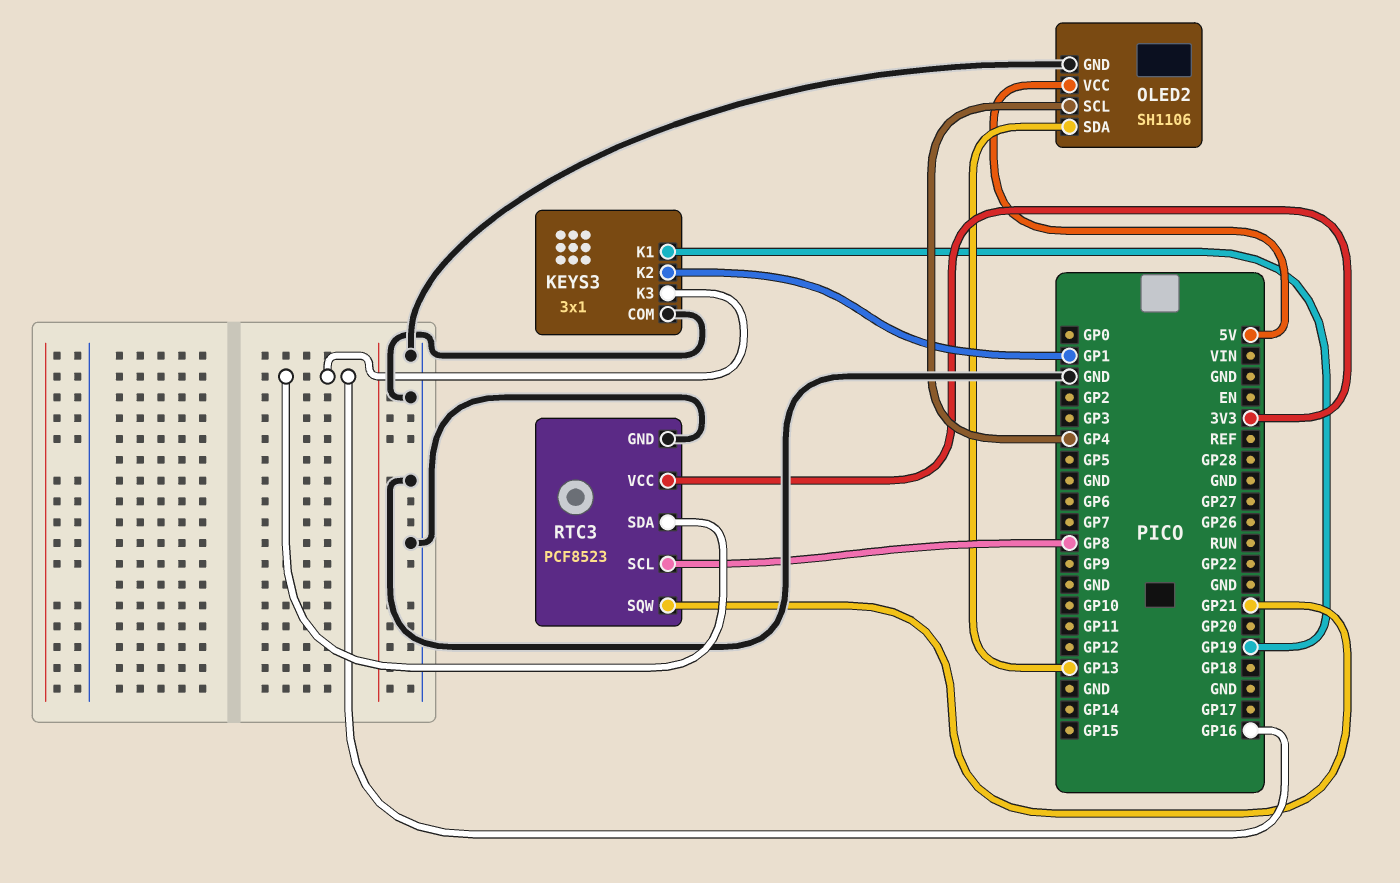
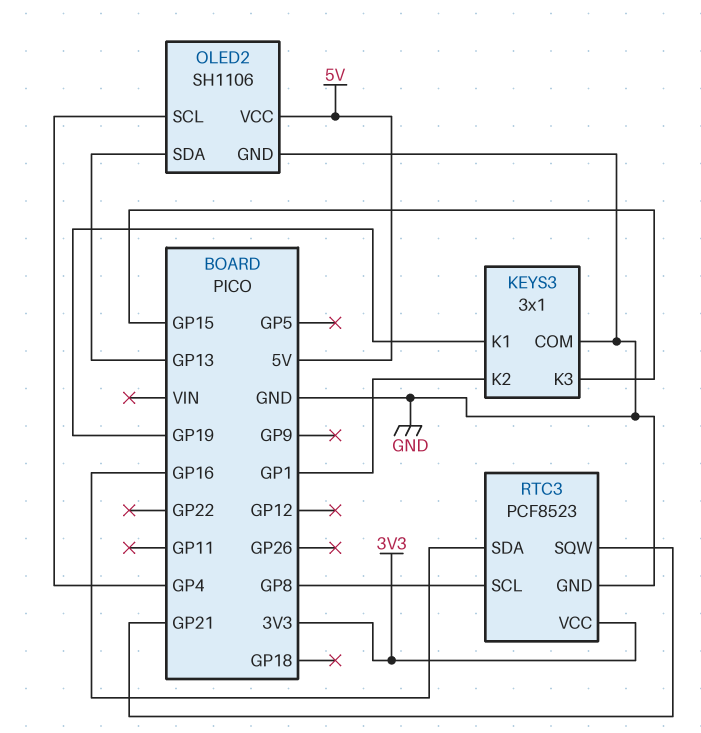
KEYS3 pin K3: GP16 -> GP15

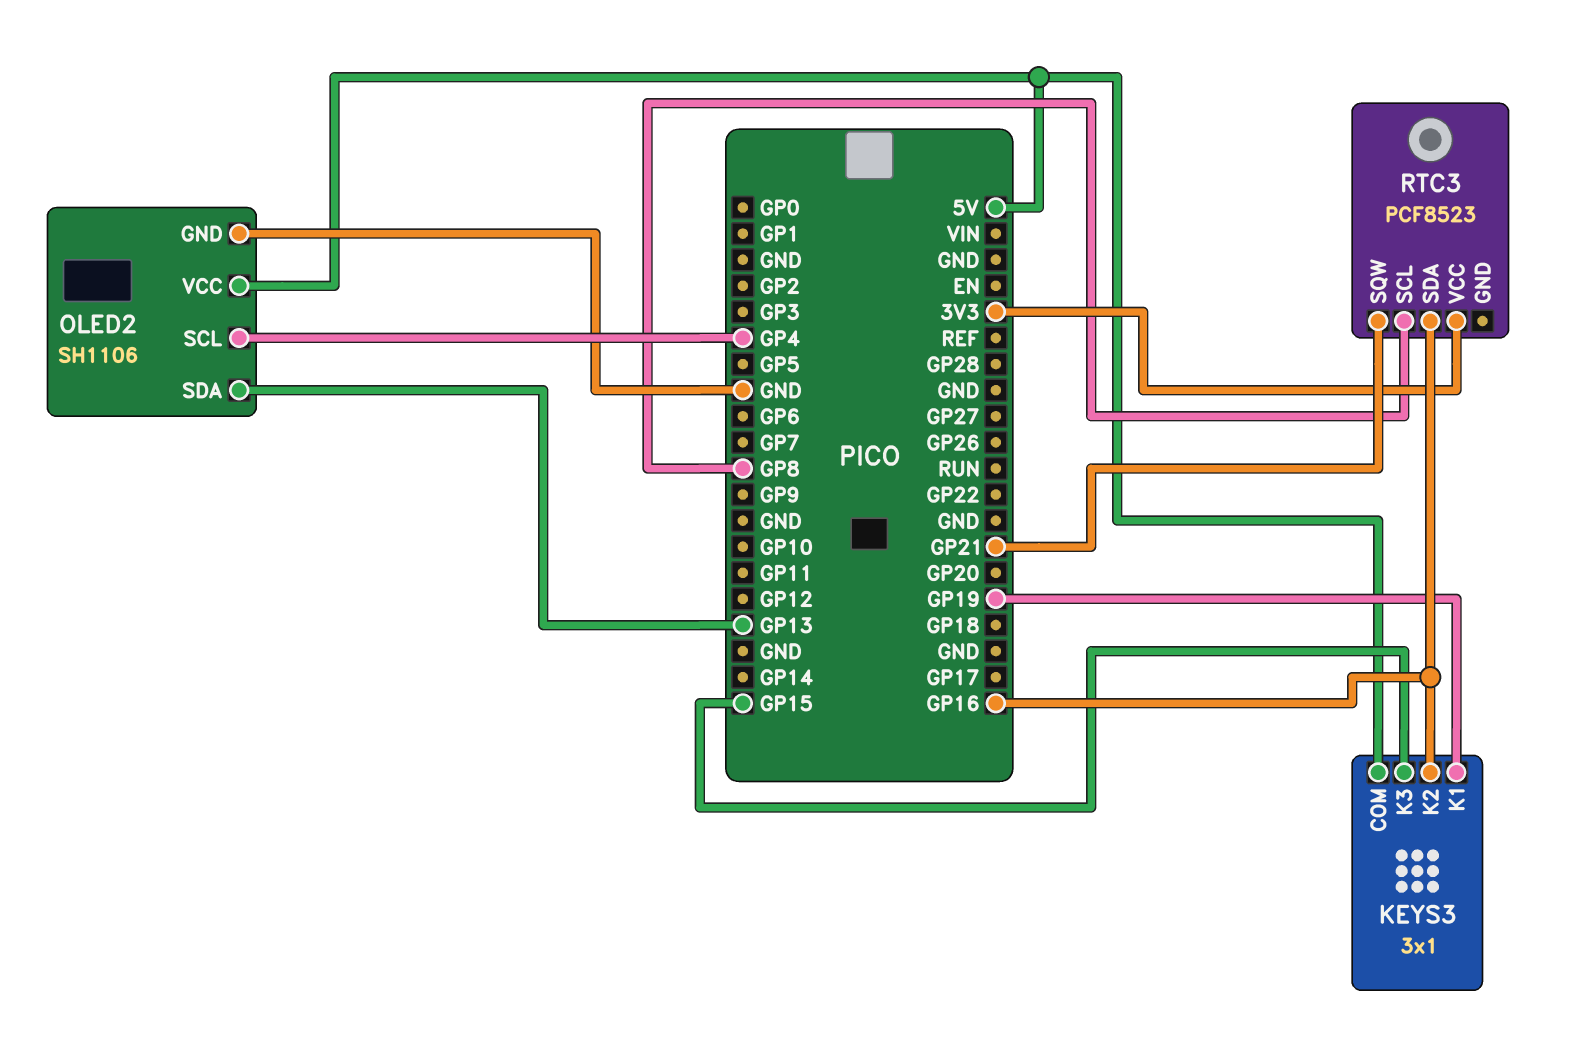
KEYS3 pin COM: GND -> 5V
KEYS3 pin K2: GP1 -> GP16
RTC3 pin GND: GND -> none

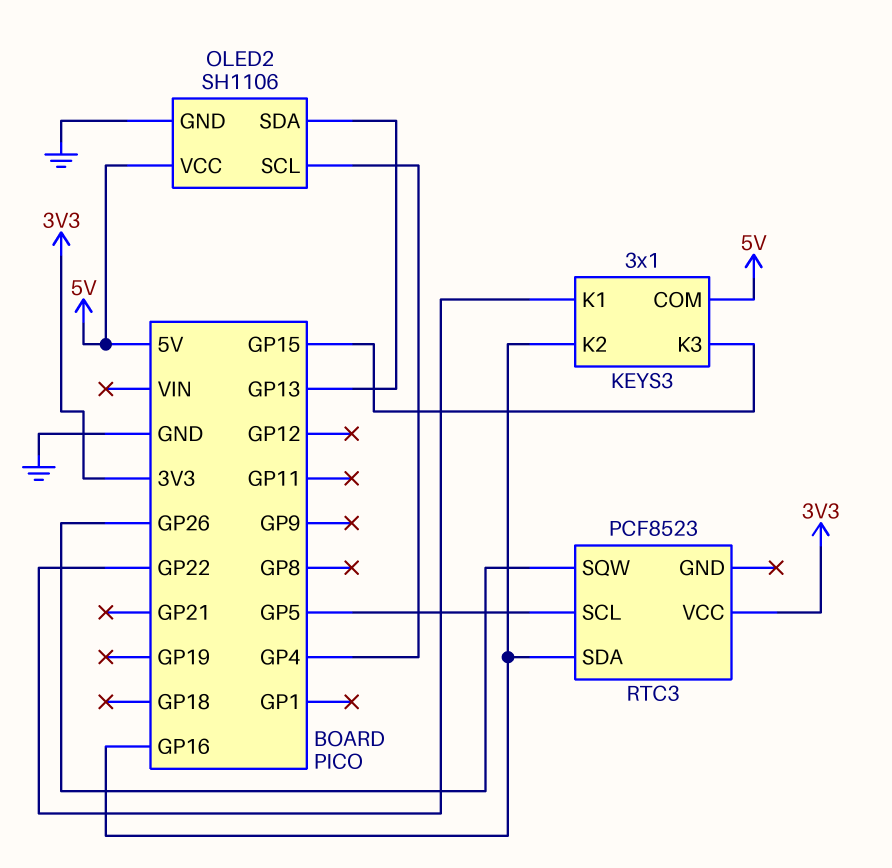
KEYS3 pin K1: GP19 -> GP22
RTC3 pin SCL: GP8 -> GP5
RTC3 pin SQW: GP21 -> GP26

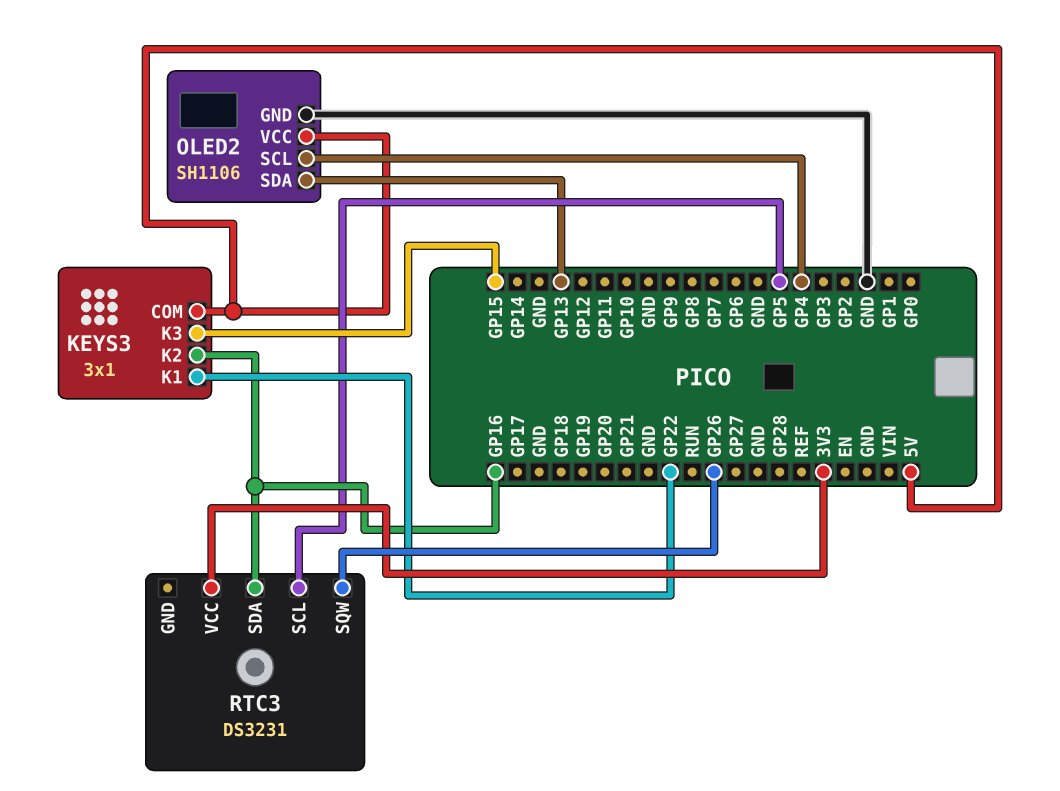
RTC3: PCF8523 -> DS3231

